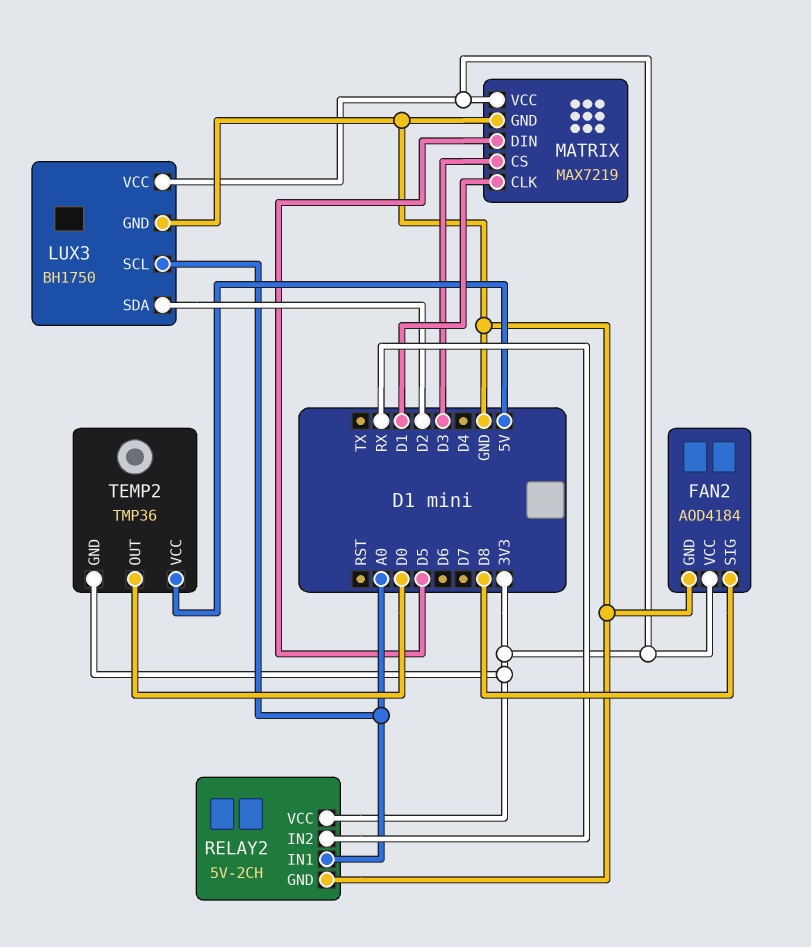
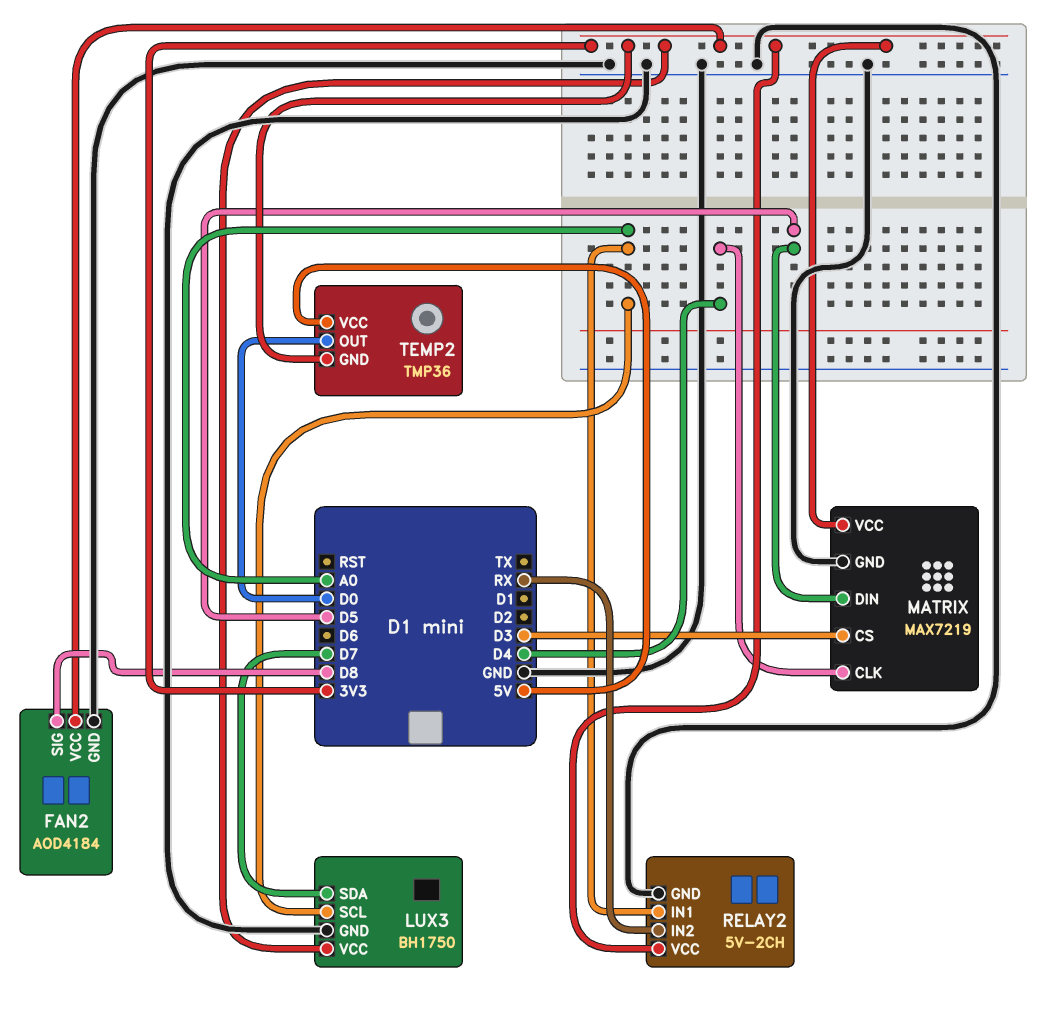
LUX3 pin SDA: D2 -> D7
MATRIX pin CLK: D1 -> D4

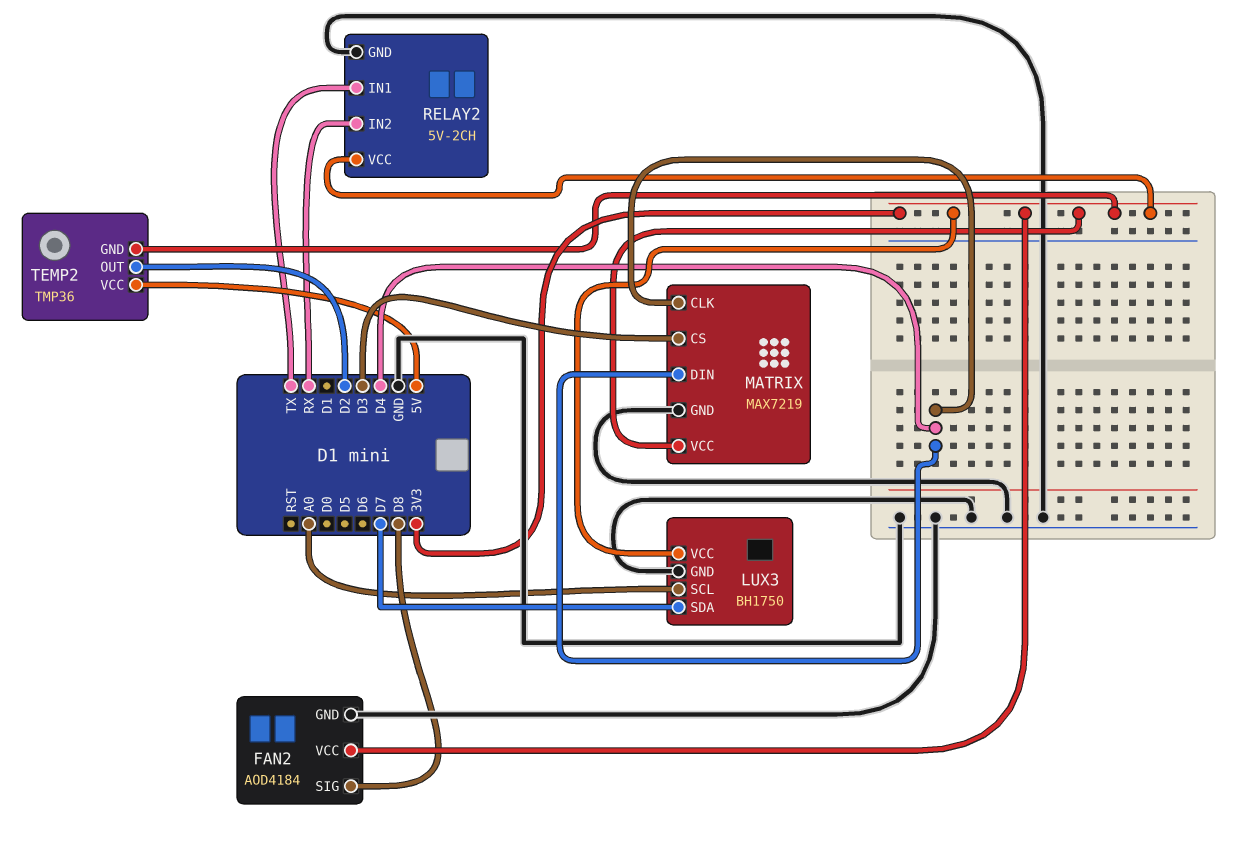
MATRIX pin DIN: D5 -> D4
RELAY2 pin IN1: A0 -> TX
TEMP2 pin OUT: D0 -> D2

